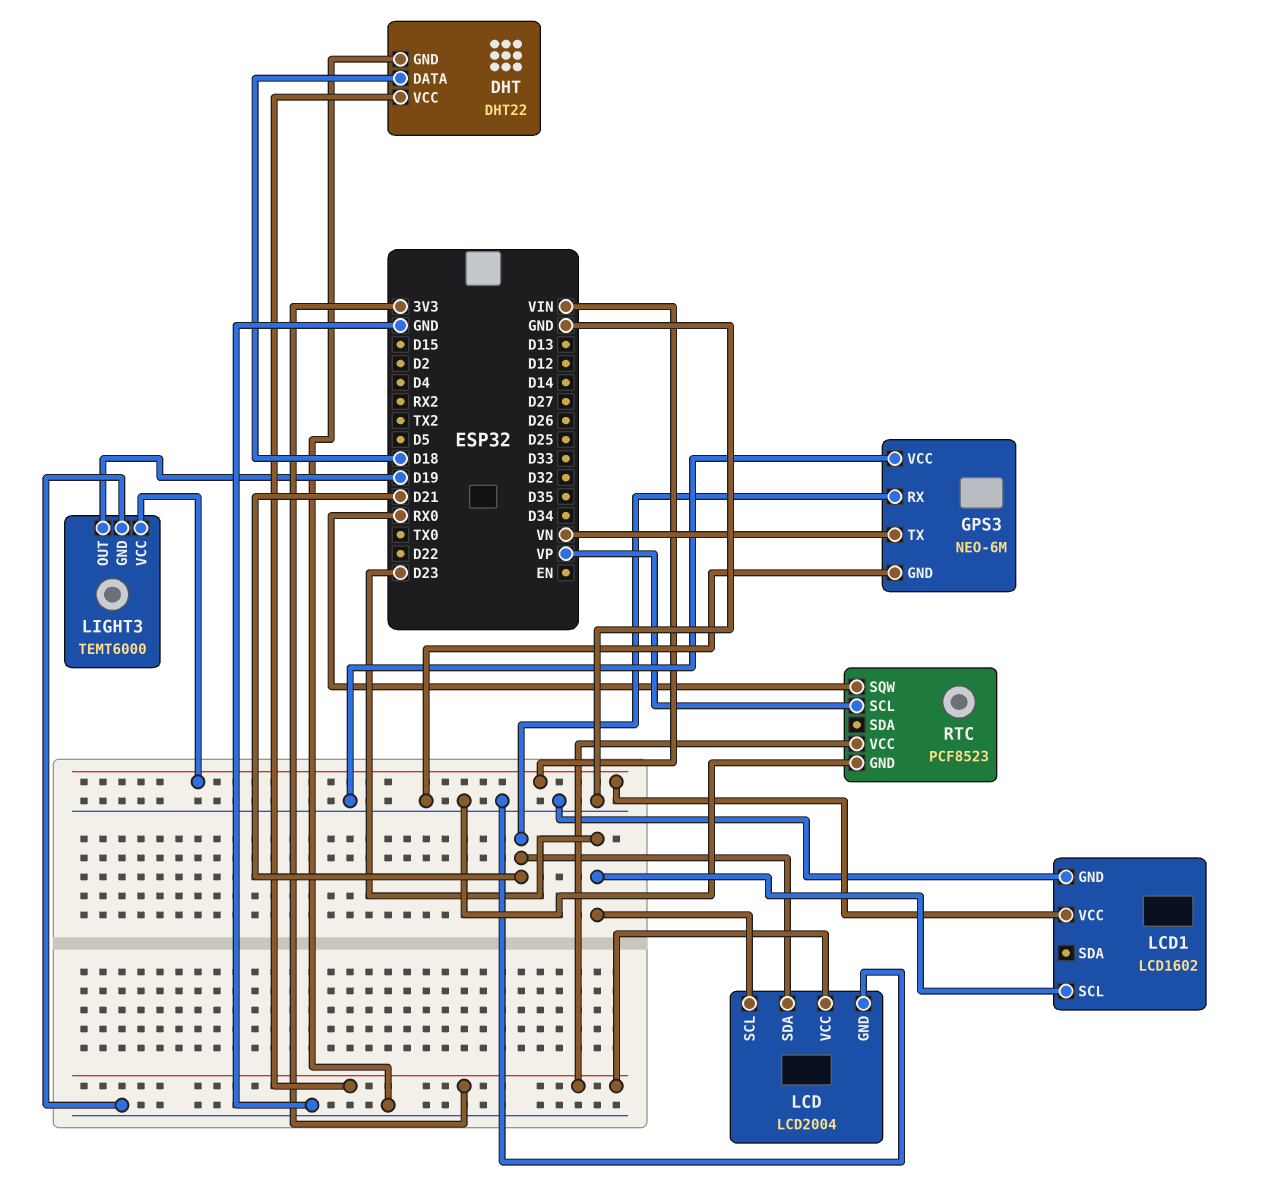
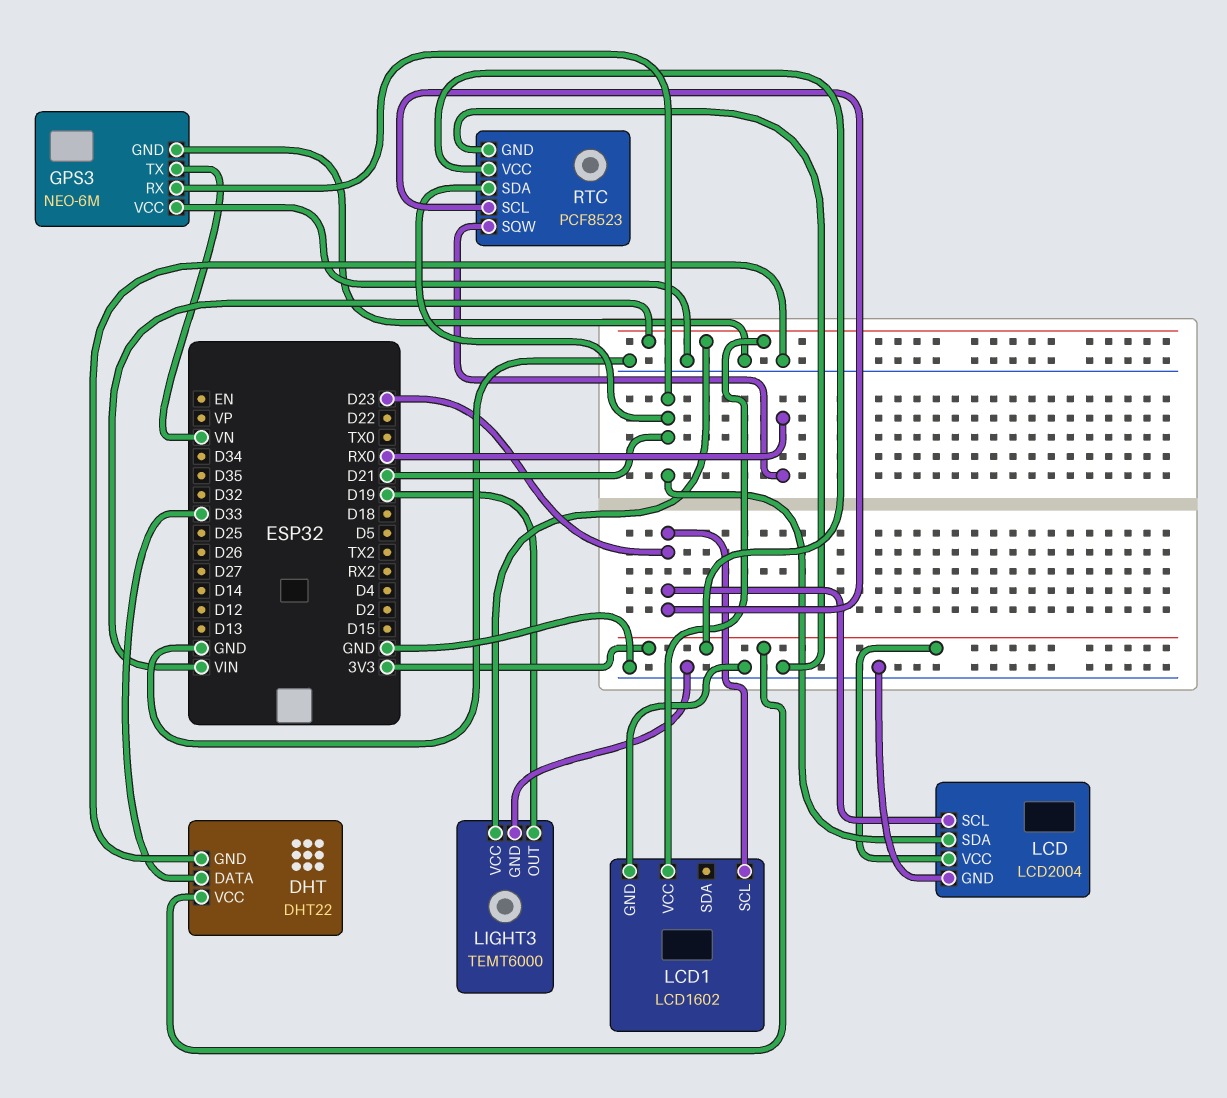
DHT pin DATA: D18 -> D33
RTC pin SCL: VP -> D23
RTC pin SDA: none -> D21

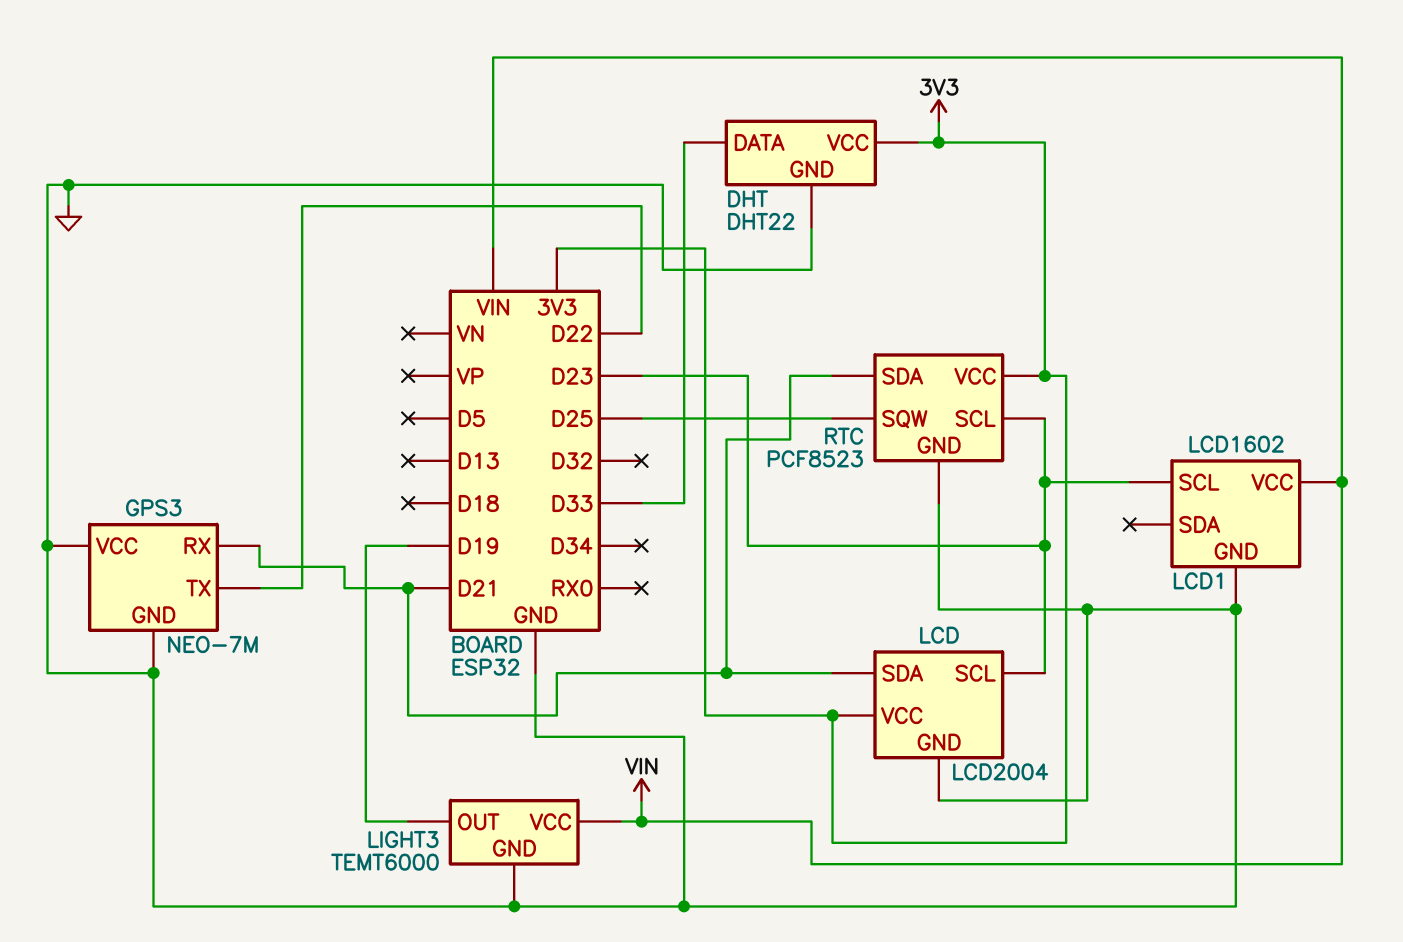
GPS3: NEO-6M -> NEO-7M
GPS3 pin TX: VN -> D22
RTC pin SQW: RX0 -> D25

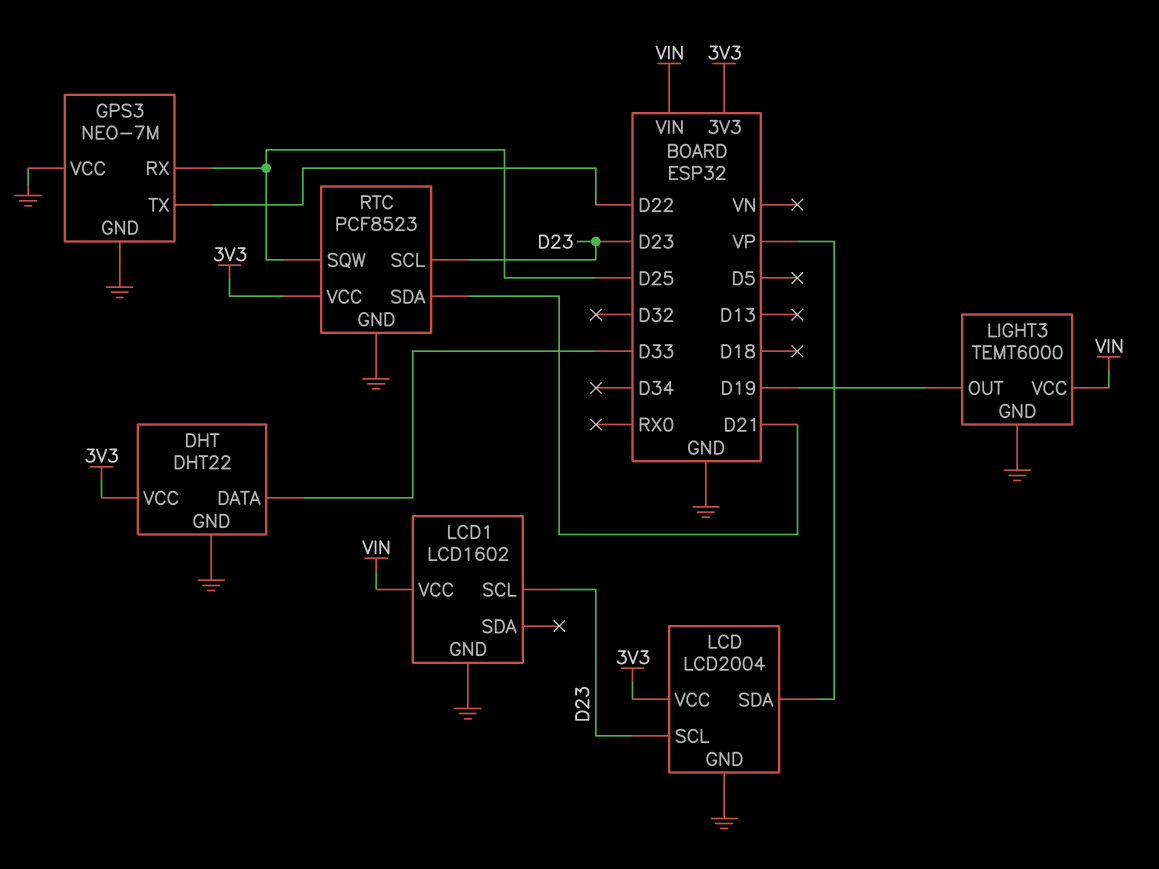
GPS3 pin RX: D21 -> D25
LCD pin SDA: D21 -> VP

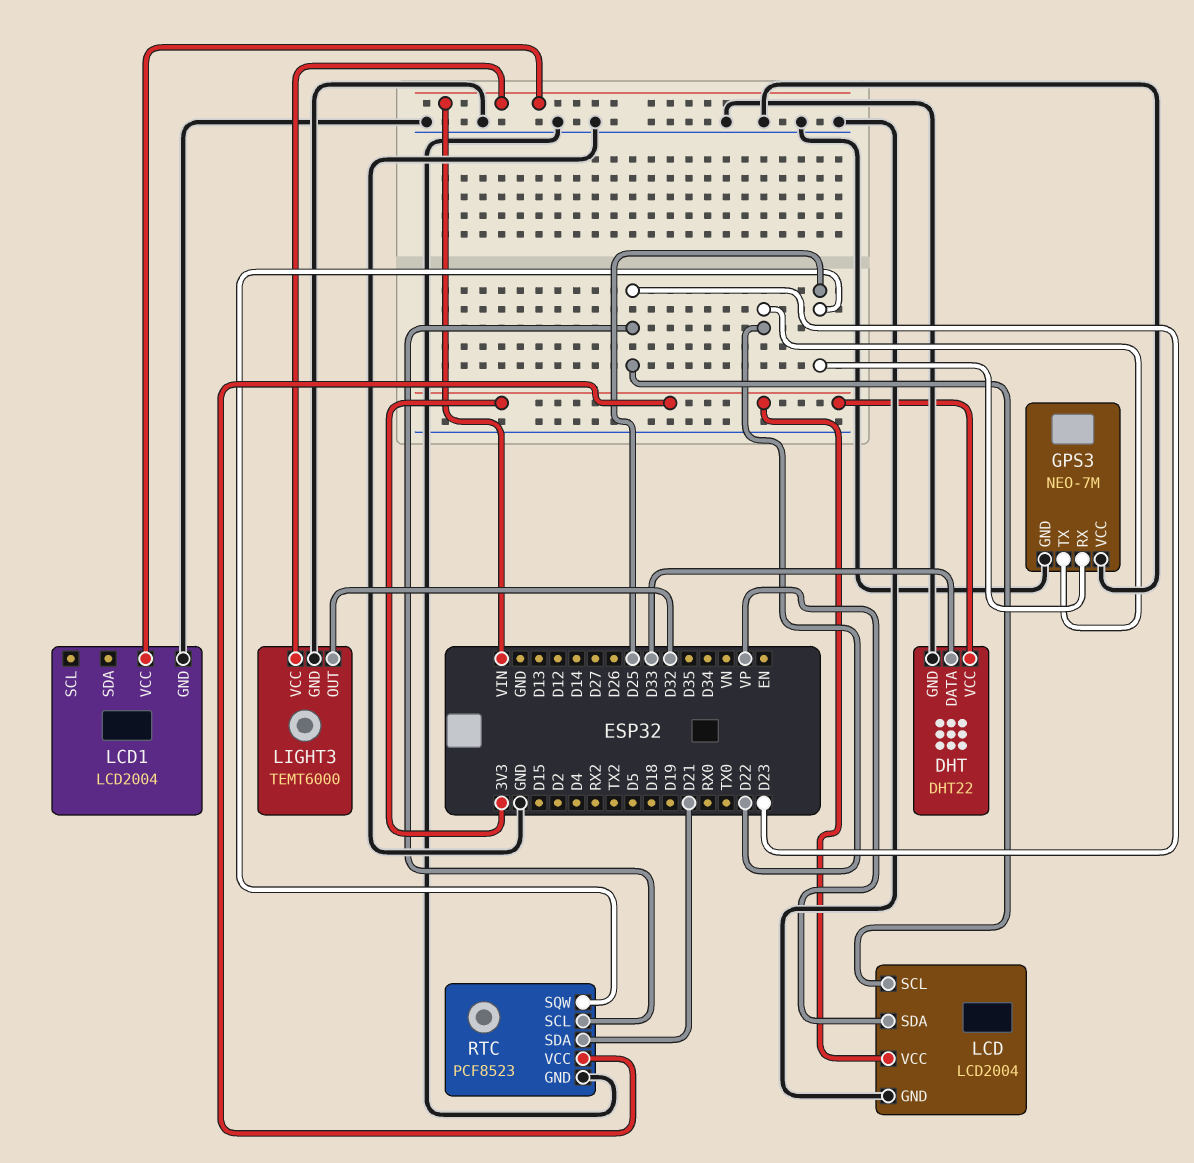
LCD1: LCD1602 -> LCD2004
LCD1 pin SCL: D23 -> none
LIGHT3 pin OUT: D19 -> D32

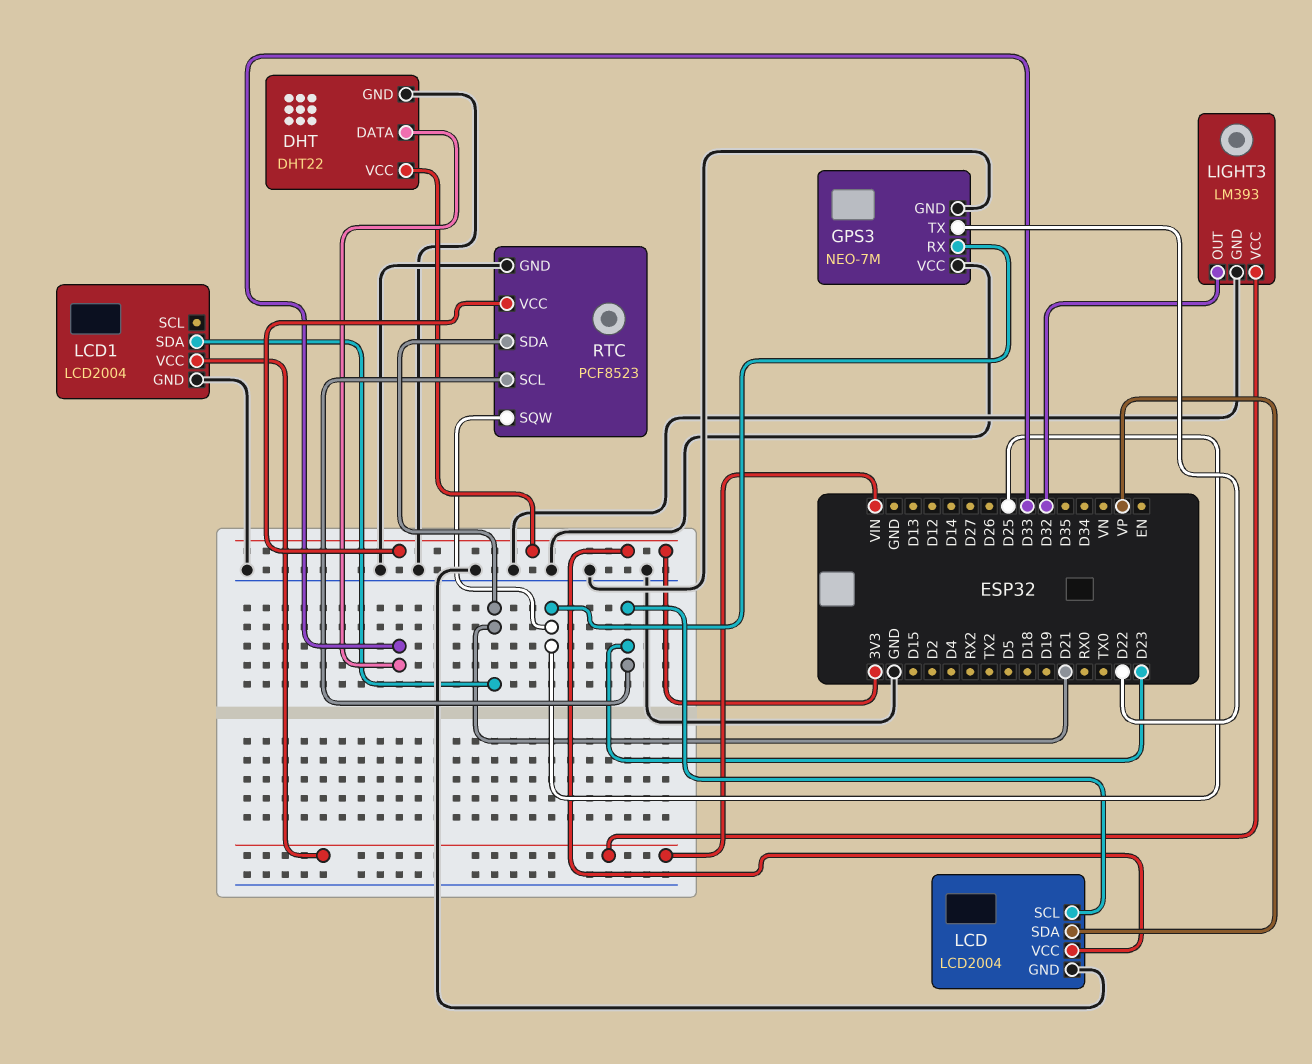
LCD1 pin SDA: none -> D21
LIGHT3: TEMT6000 -> LM393

